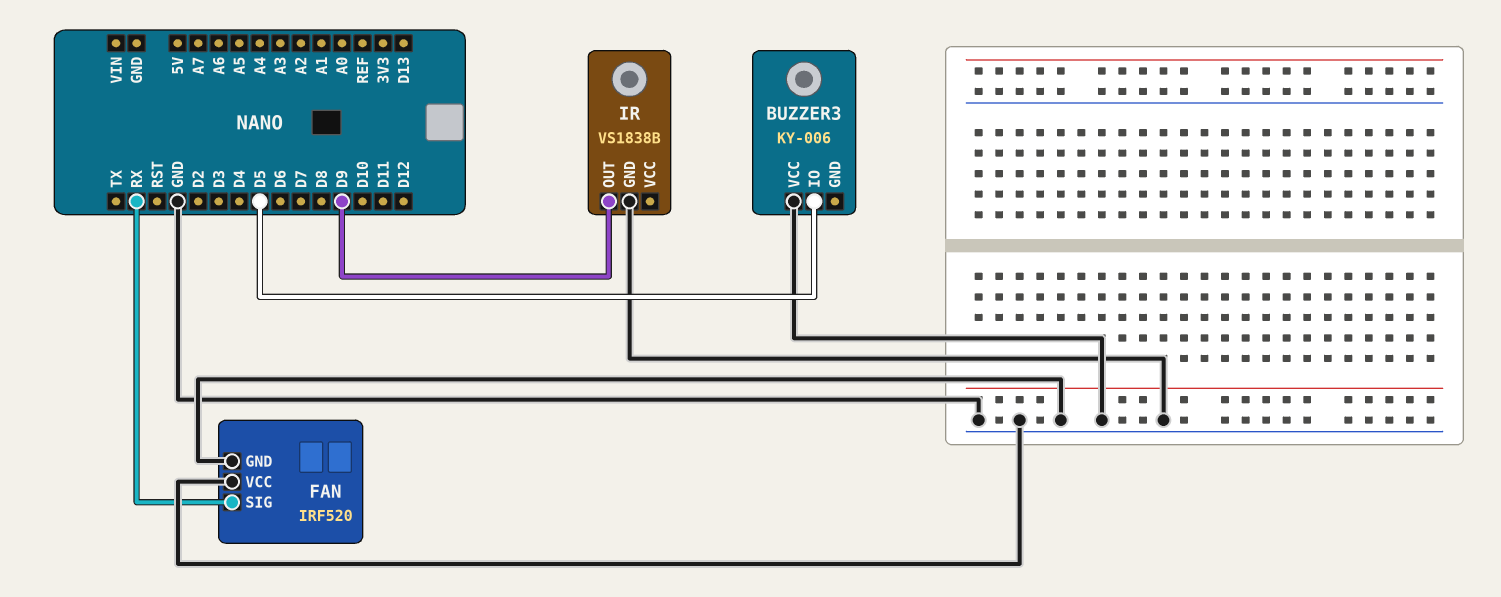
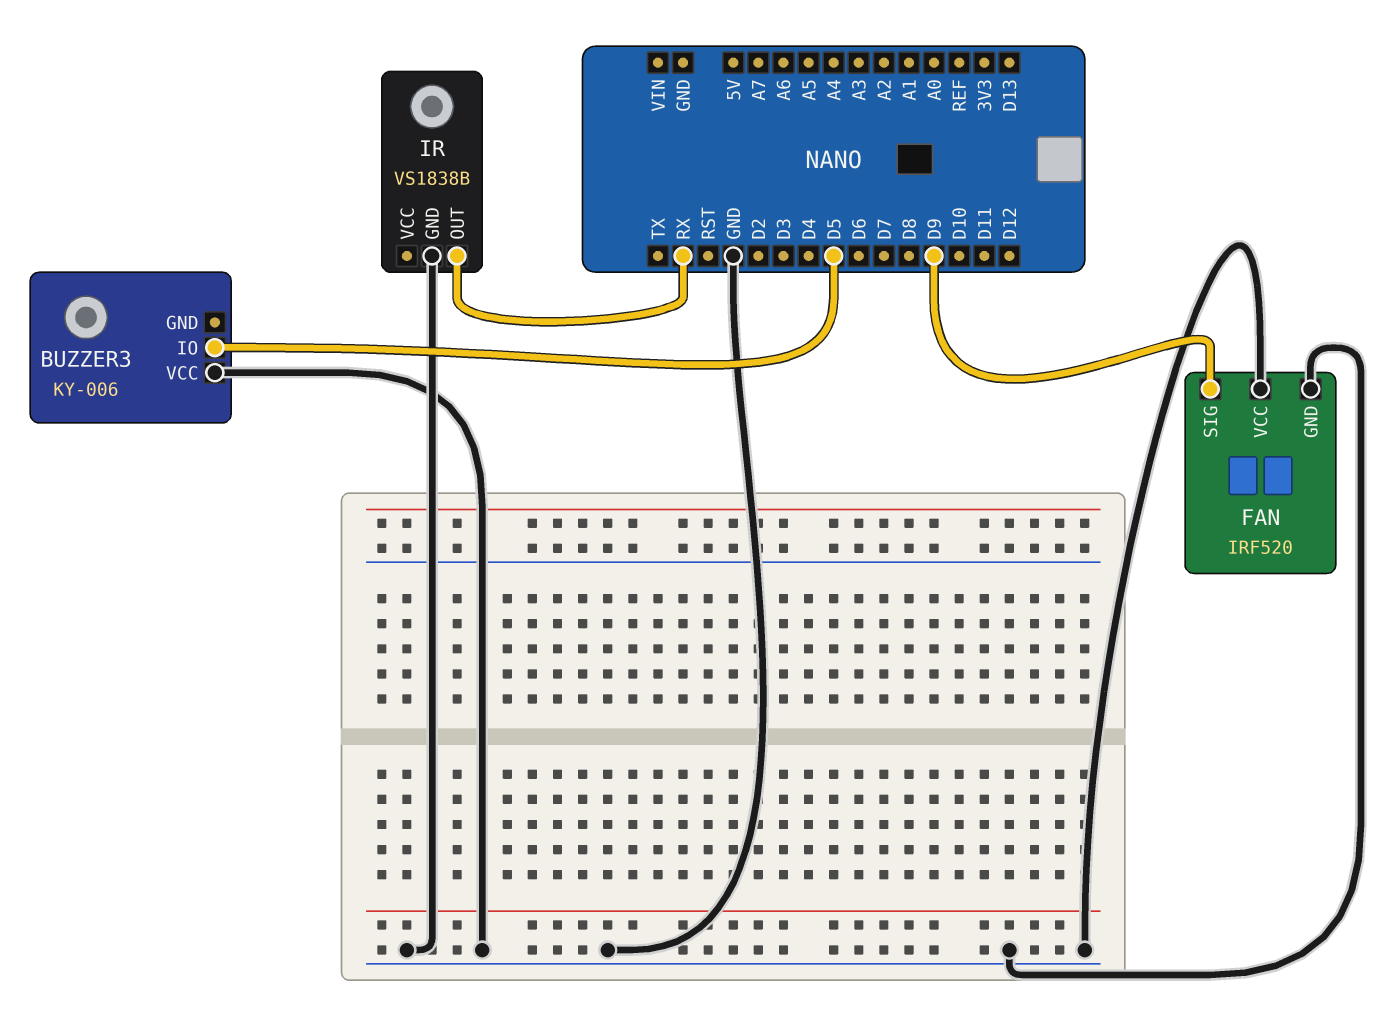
FAN pin SIG: RX -> D9
IR pin OUT: D9 -> RX

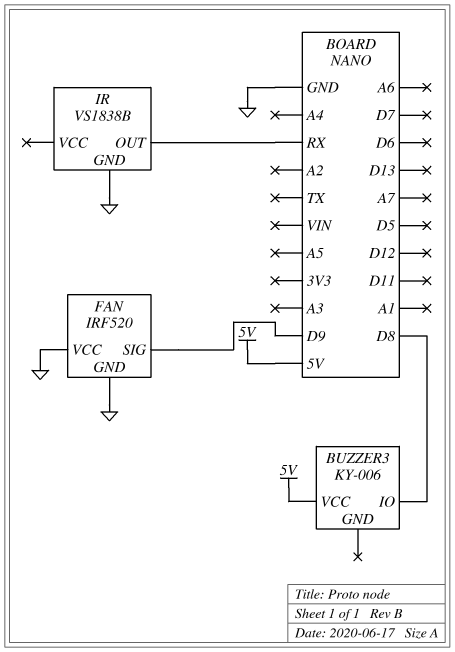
BUZZER3 pin IO: D5 -> D8
BUZZER3 pin VCC: GND -> 5V

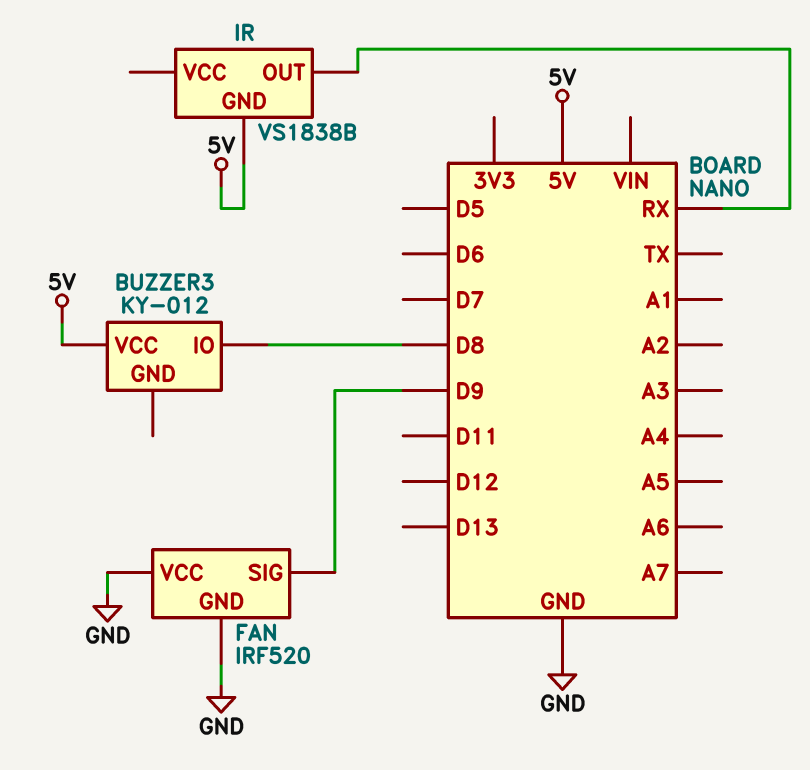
BUZZER3: KY-006 -> KY-012
IR pin GND: GND -> 5V

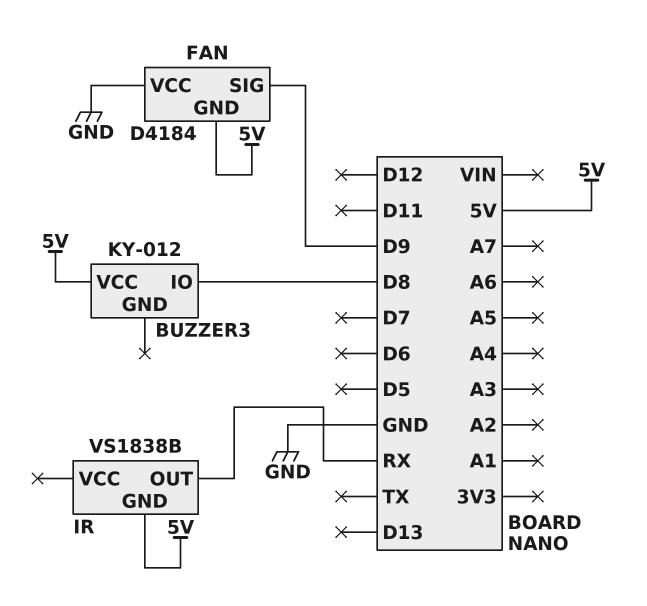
FAN: IRF520 -> D4184
FAN pin GND: GND -> 5V

